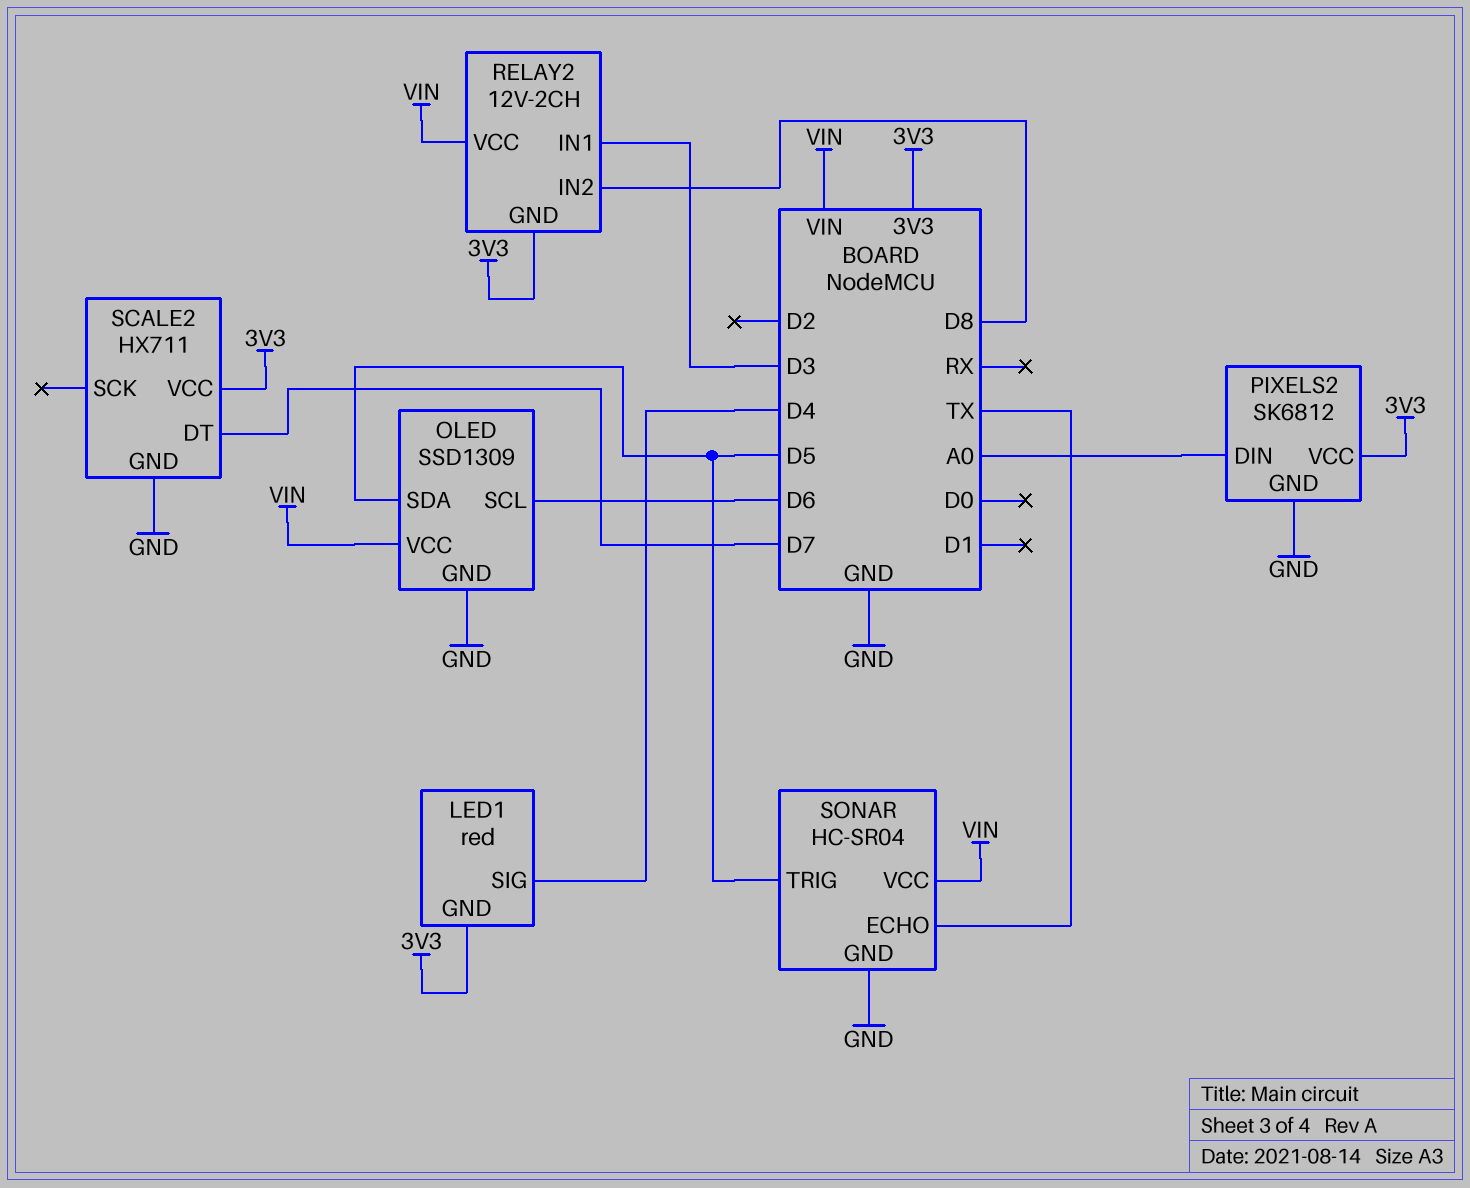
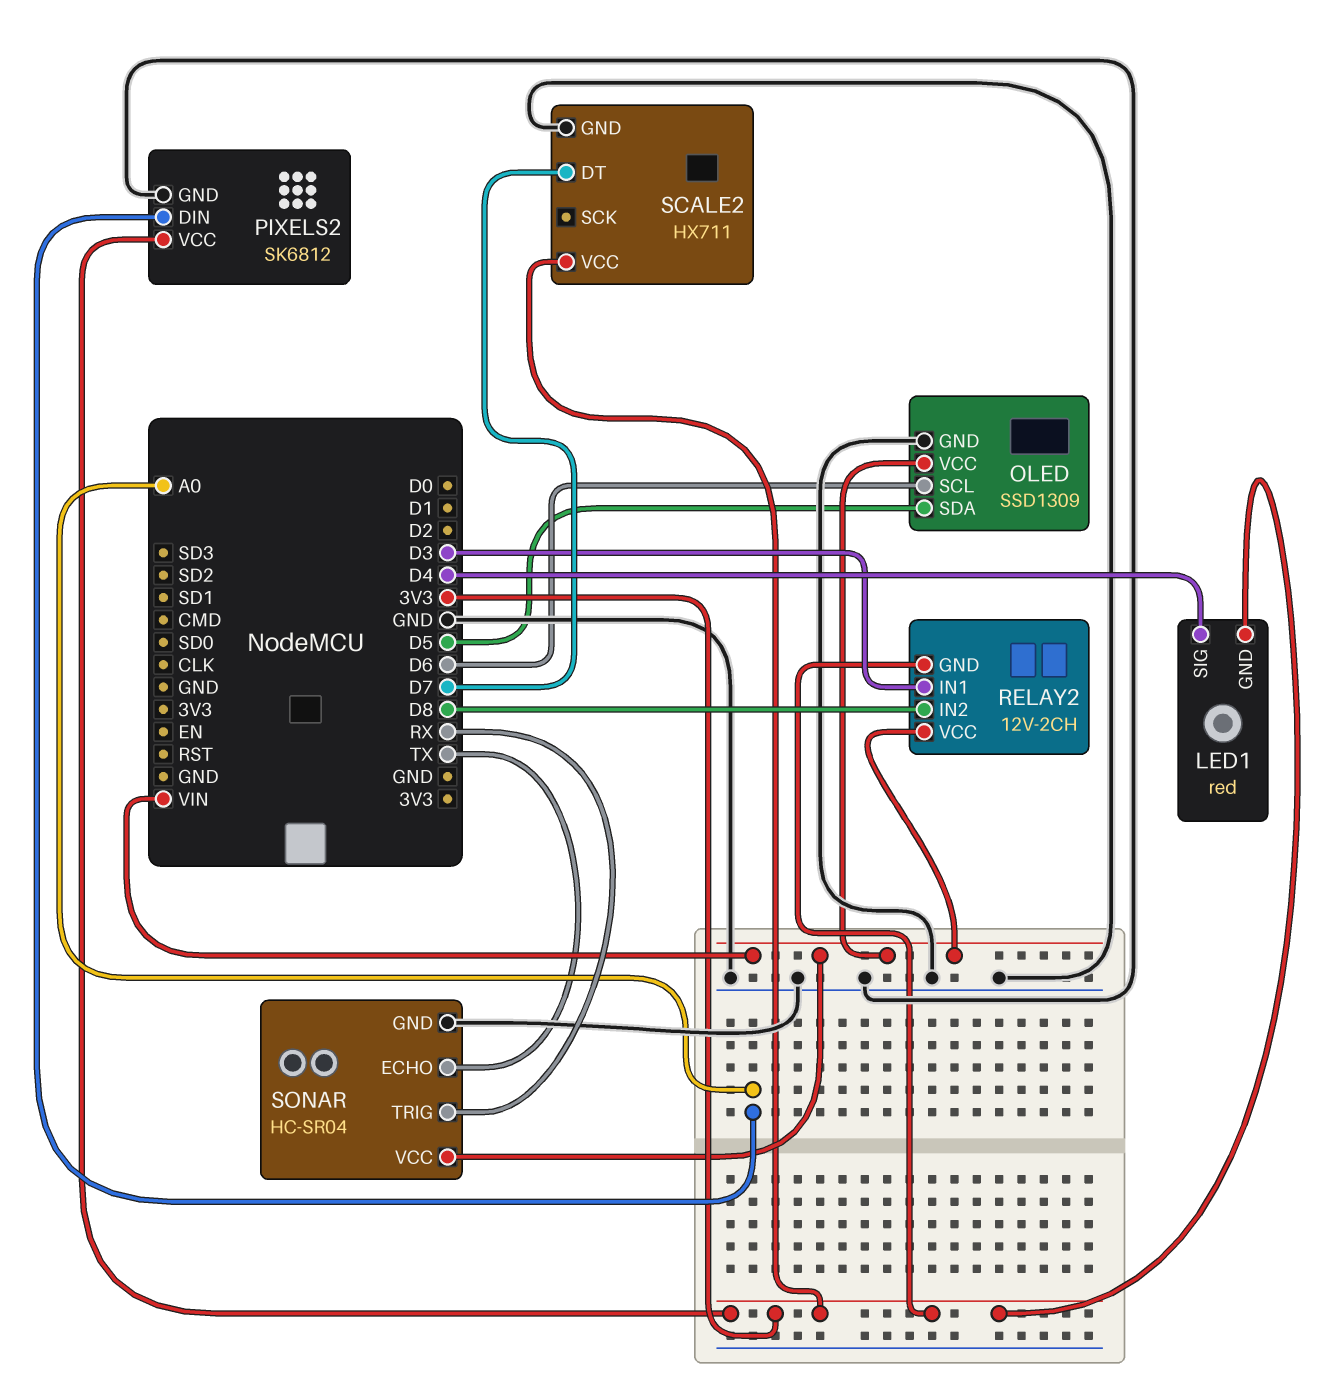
SONAR pin TRIG: D5 -> RX

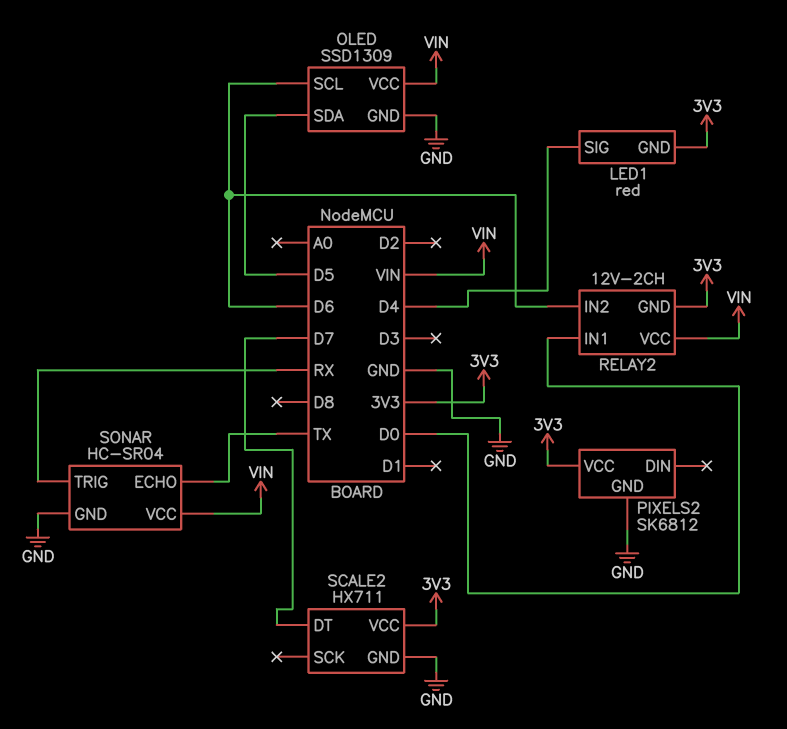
PIXELS2 pin DIN: A0 -> none
RELAY2 pin IN1: D3 -> D0
RELAY2 pin IN2: D8 -> D6

